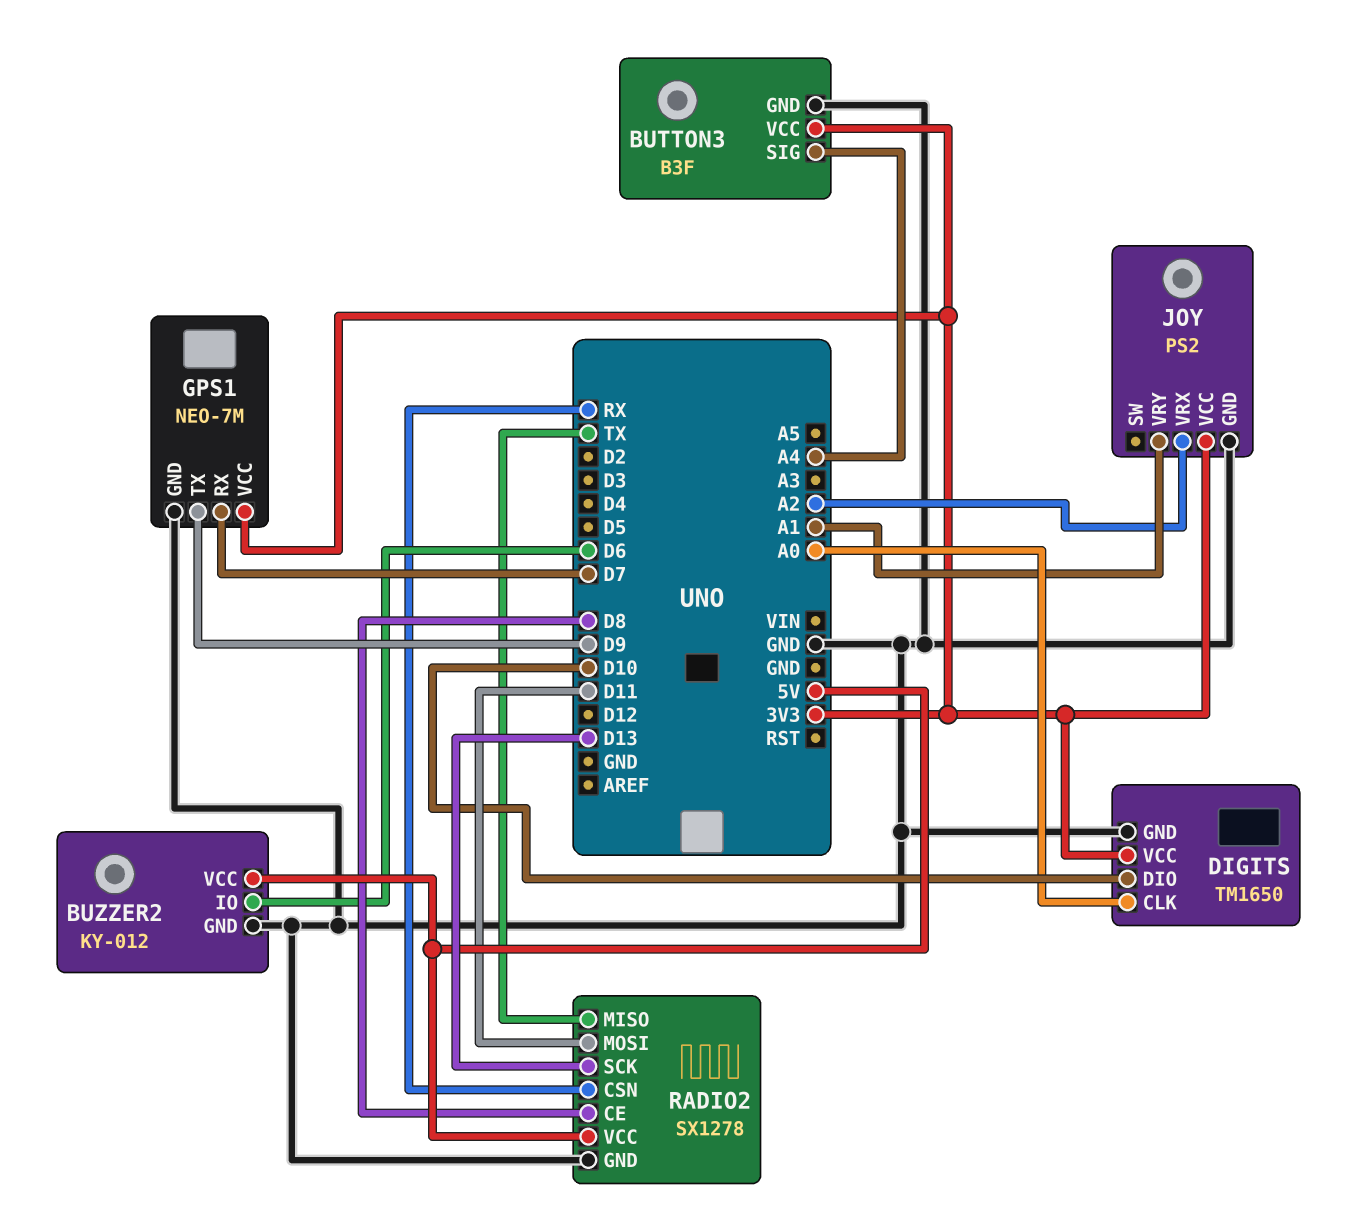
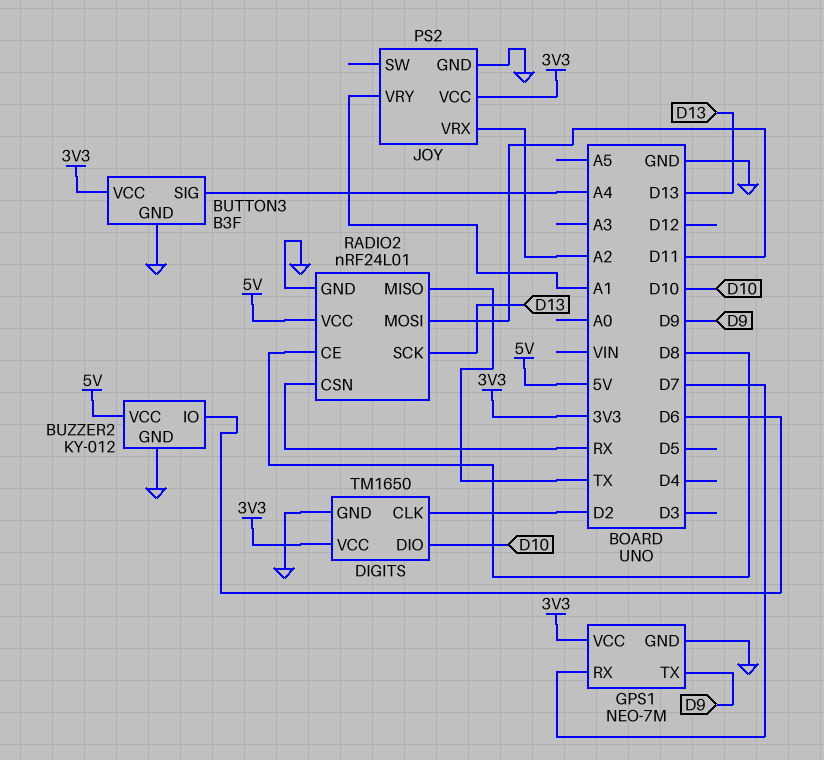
DIGITS pin CLK: A0 -> D2
RADIO2: SX1278 -> nRF24L01

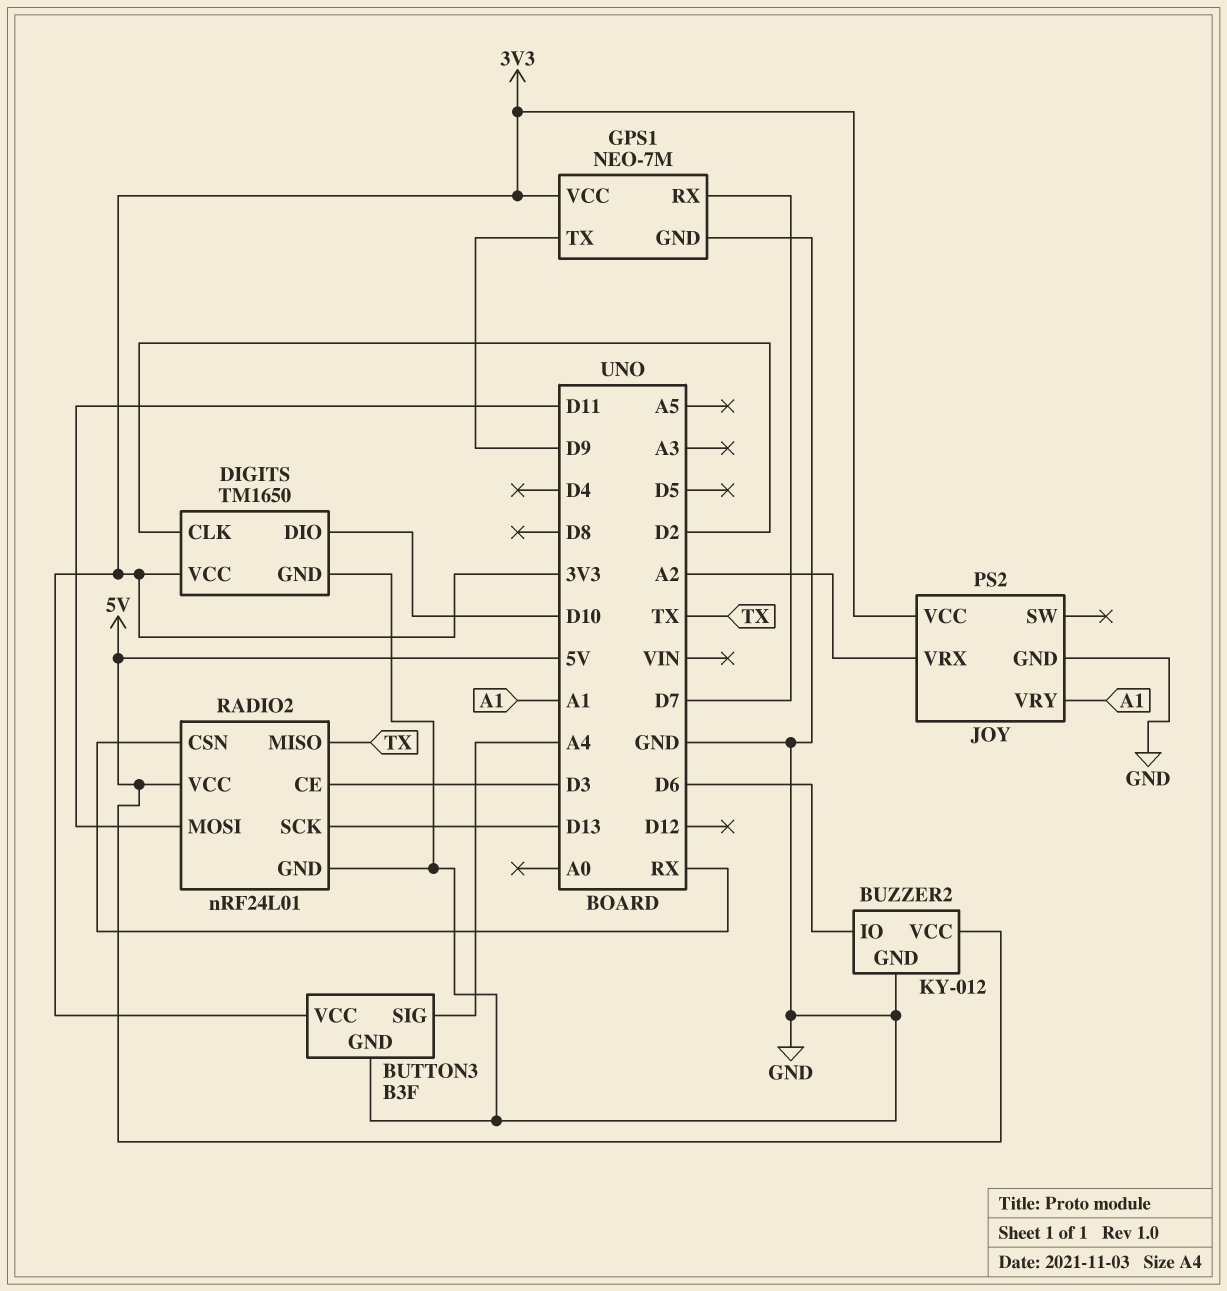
RADIO2 pin CE: D8 -> D3

